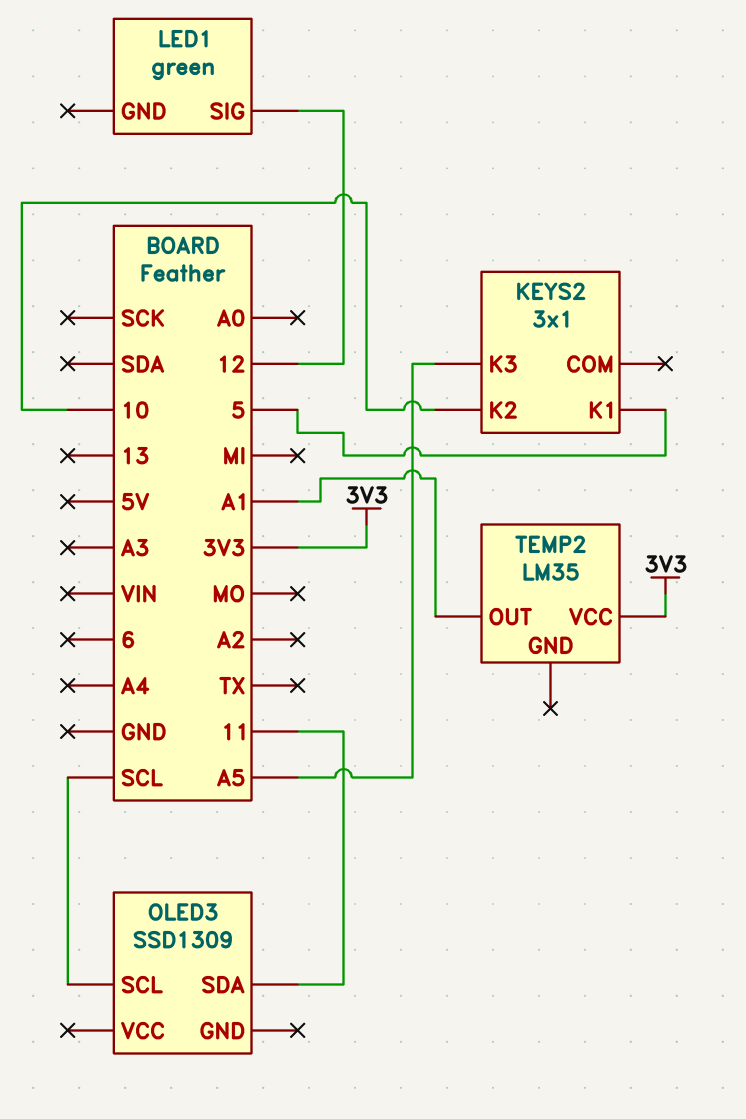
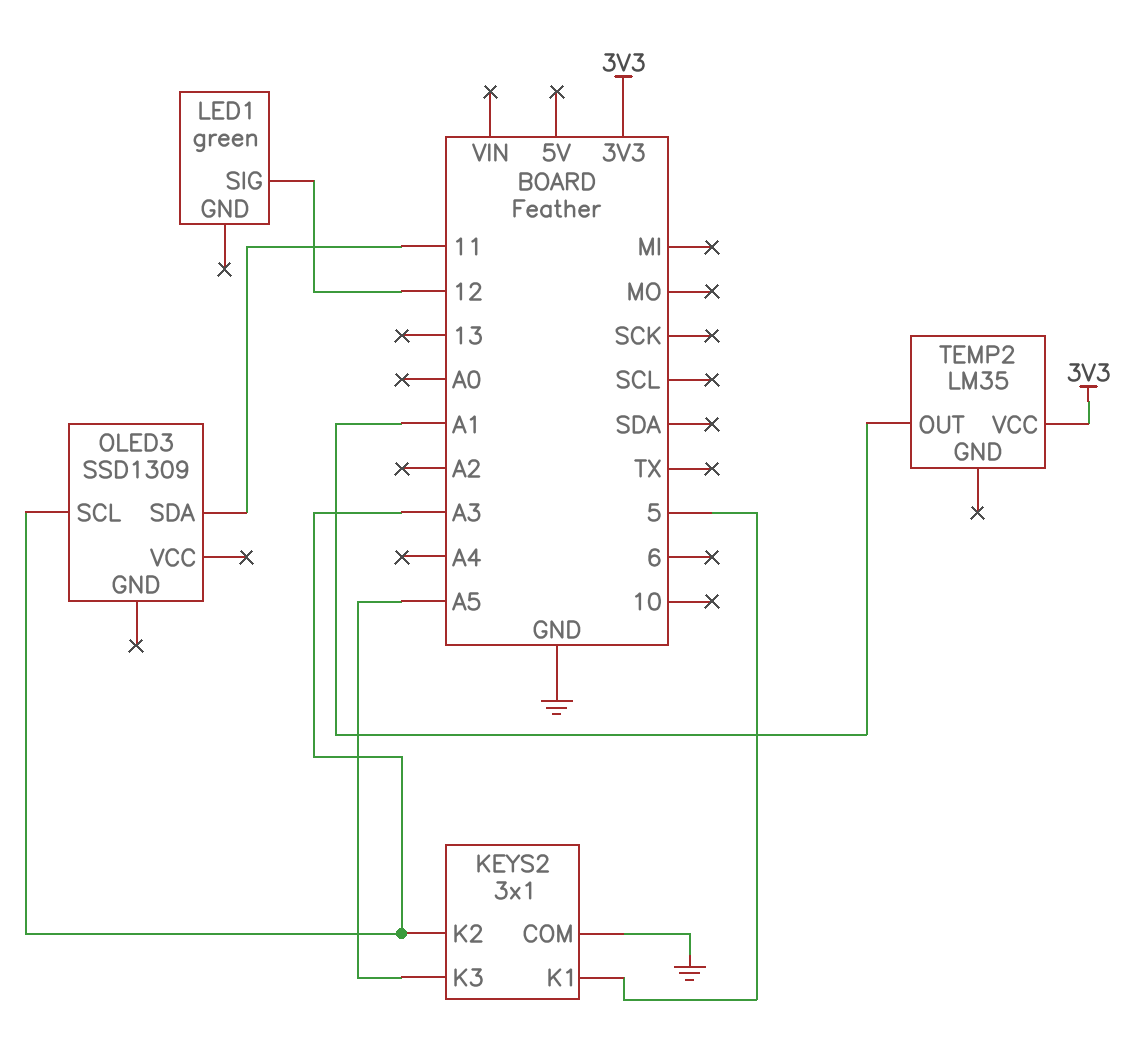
KEYS2 pin COM: none -> GND
KEYS2 pin K2: 10 -> A3
OLED3 pin SCL: SCL -> A3

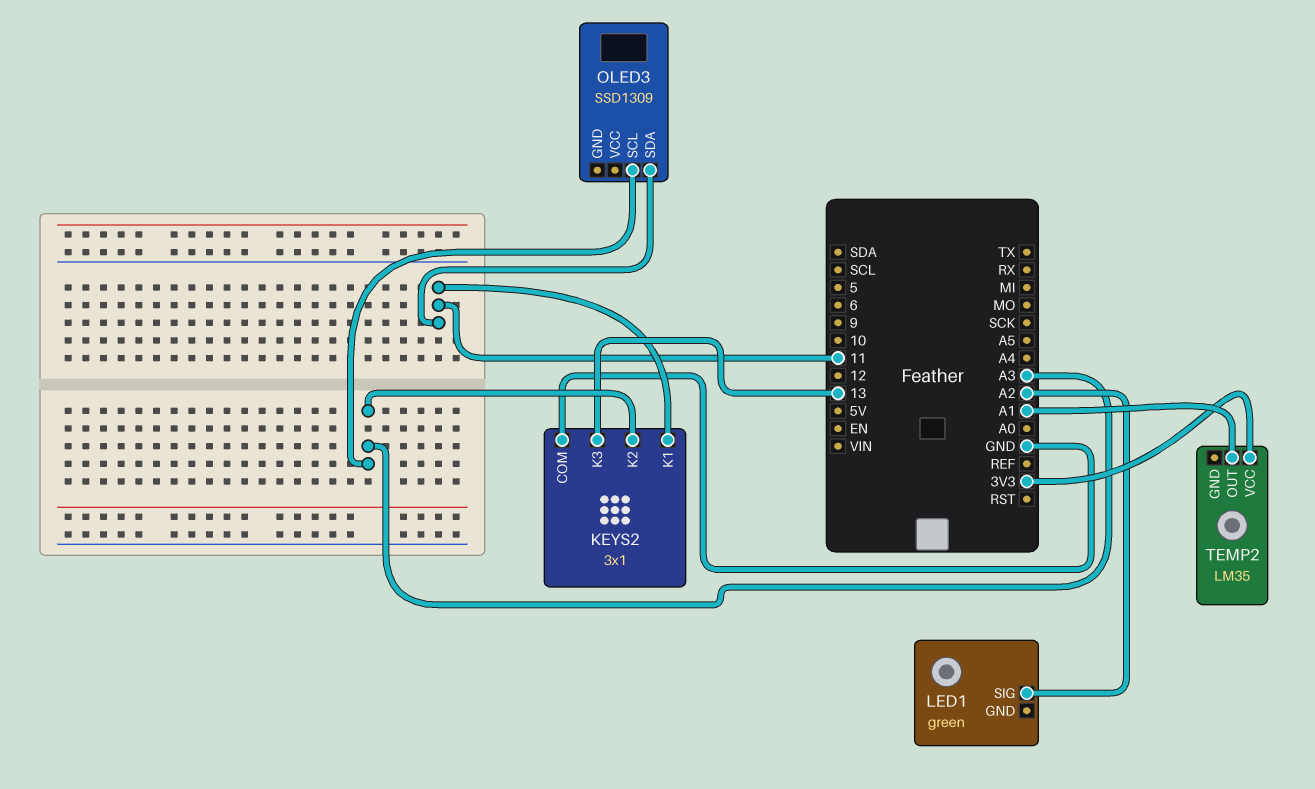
KEYS2 pin K1: 5 -> 11
KEYS2 pin K3: A5 -> 13
LED1 pin SIG: 12 -> A2

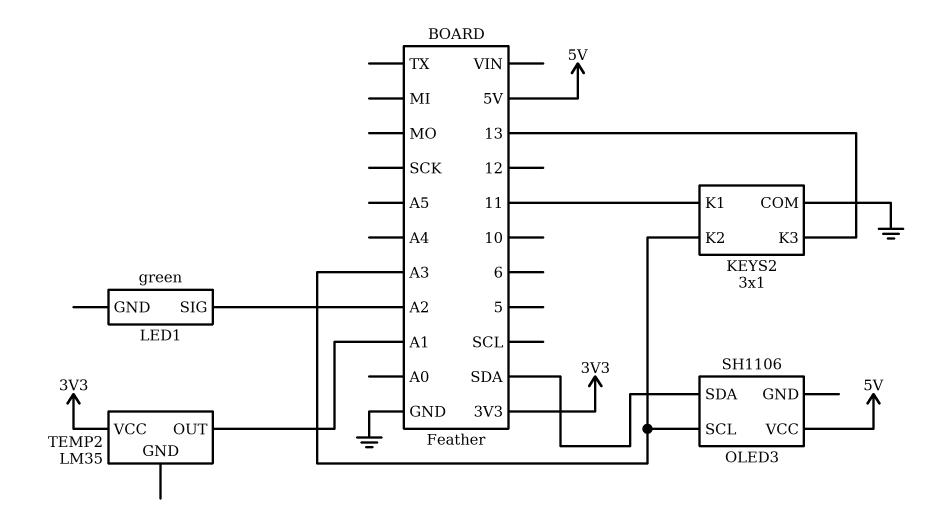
OLED3: SSD1309 -> SH1106
OLED3 pin SDA: 11 -> SDA
OLED3 pin VCC: none -> 5V

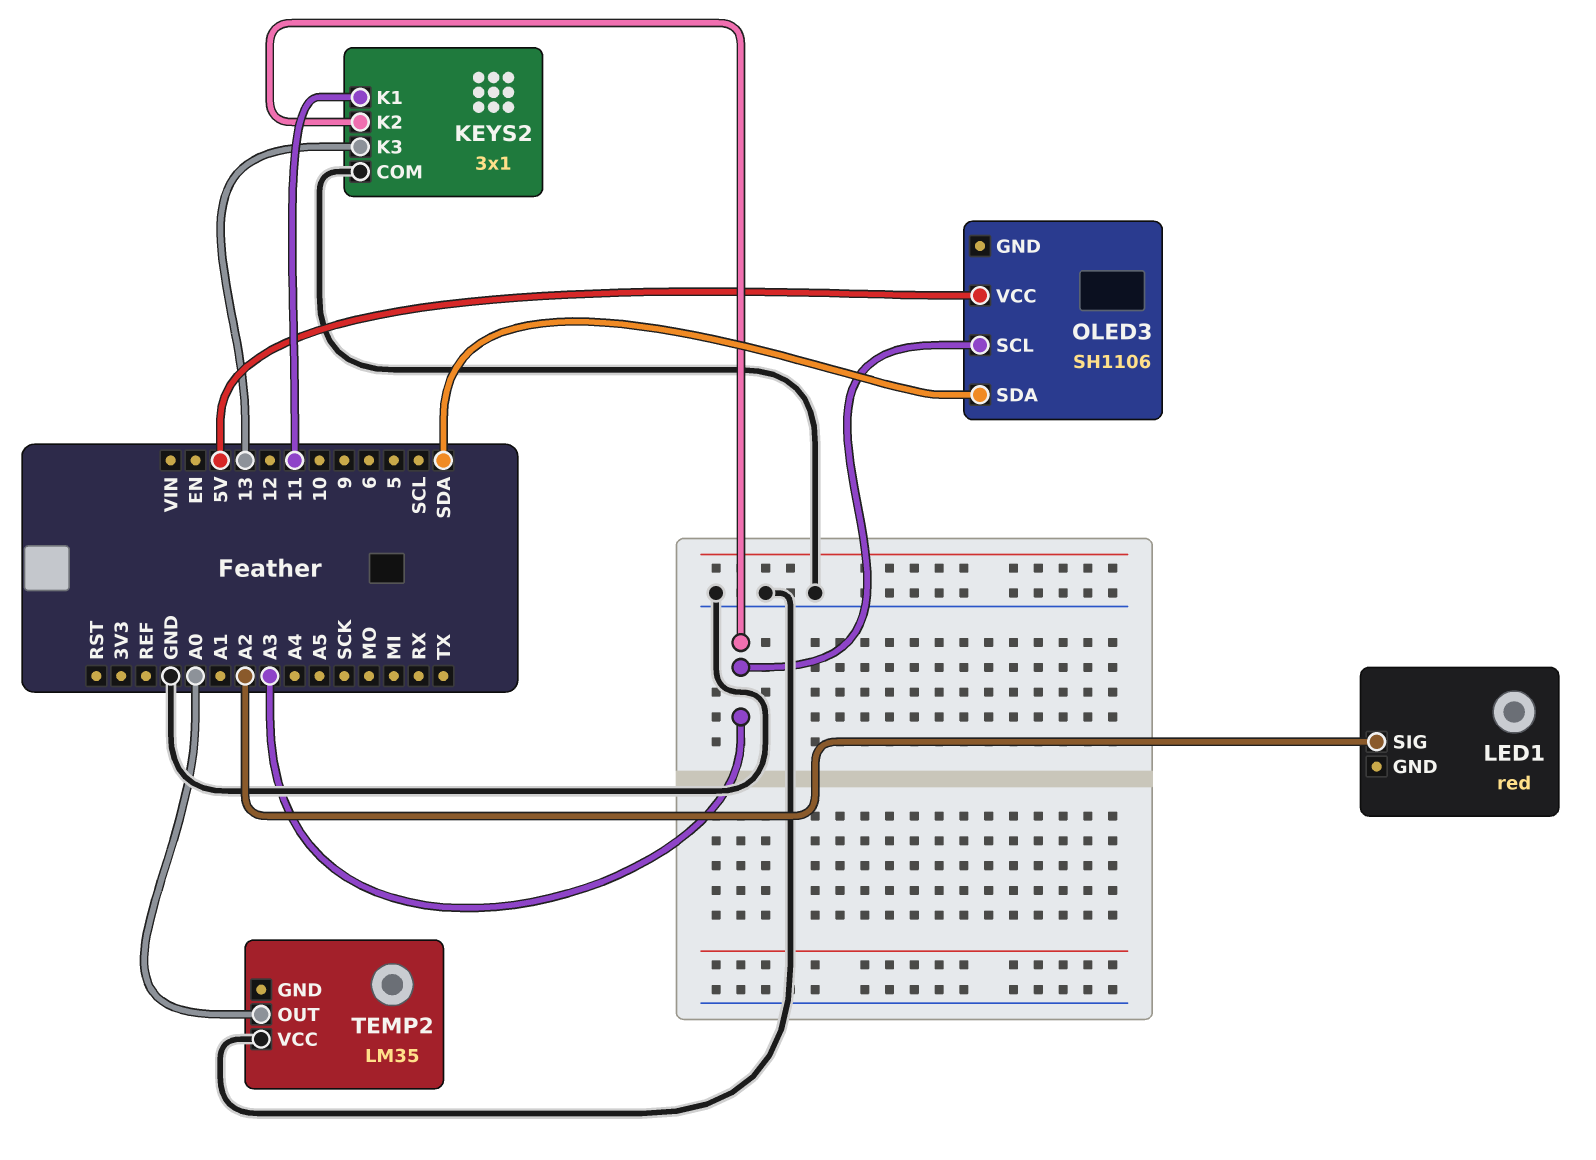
LED1: green -> red
TEMP2 pin OUT: A1 -> A0
TEMP2 pin VCC: 3V3 -> GND

